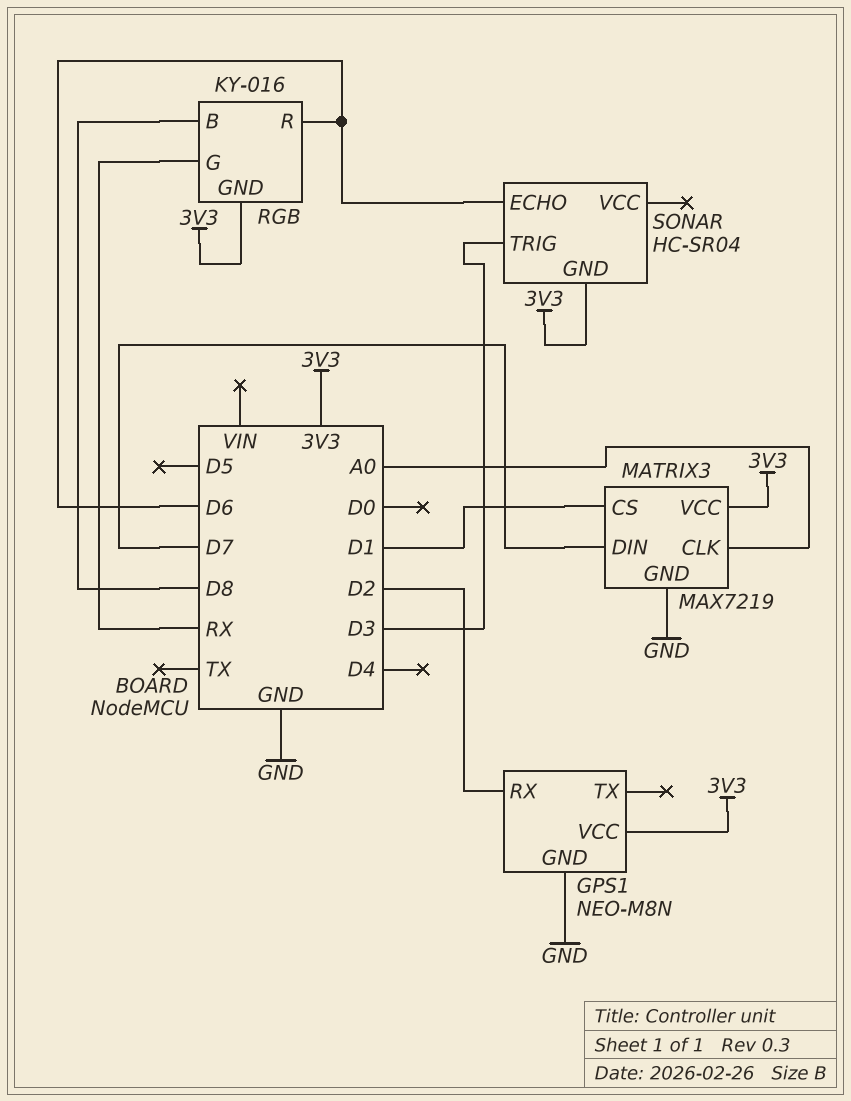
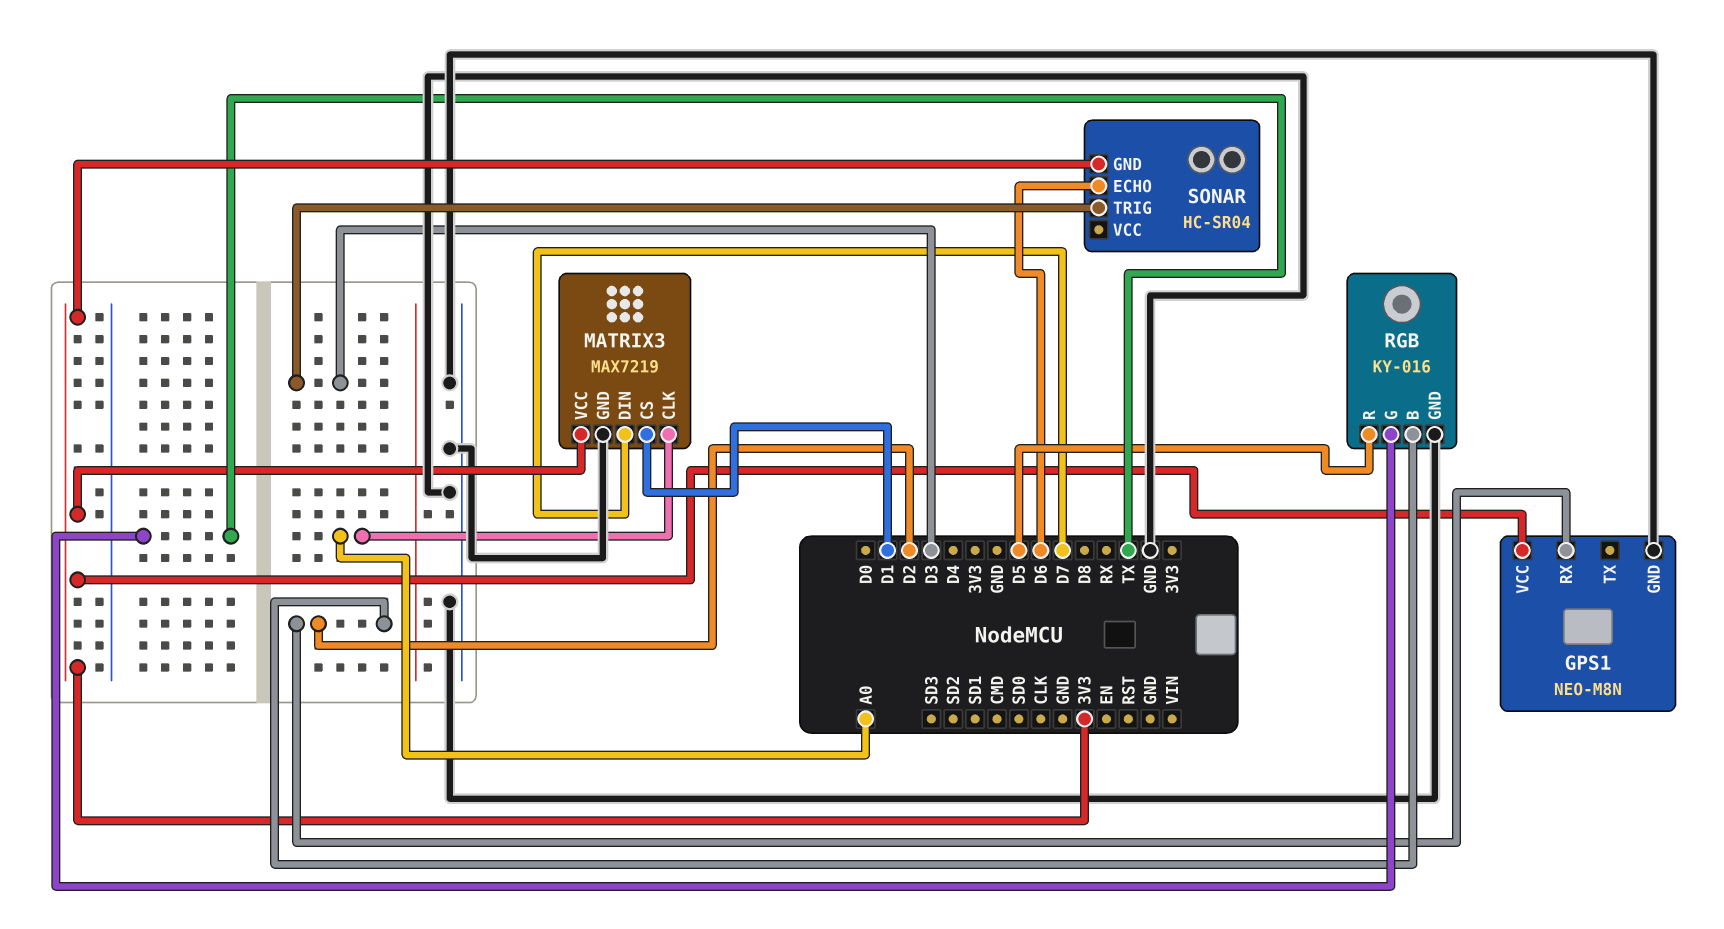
RGB pin B: D8 -> D2
RGB pin G: RX -> TX
RGB pin GND: 3V3 -> GND
RGB pin R: D6 -> D5

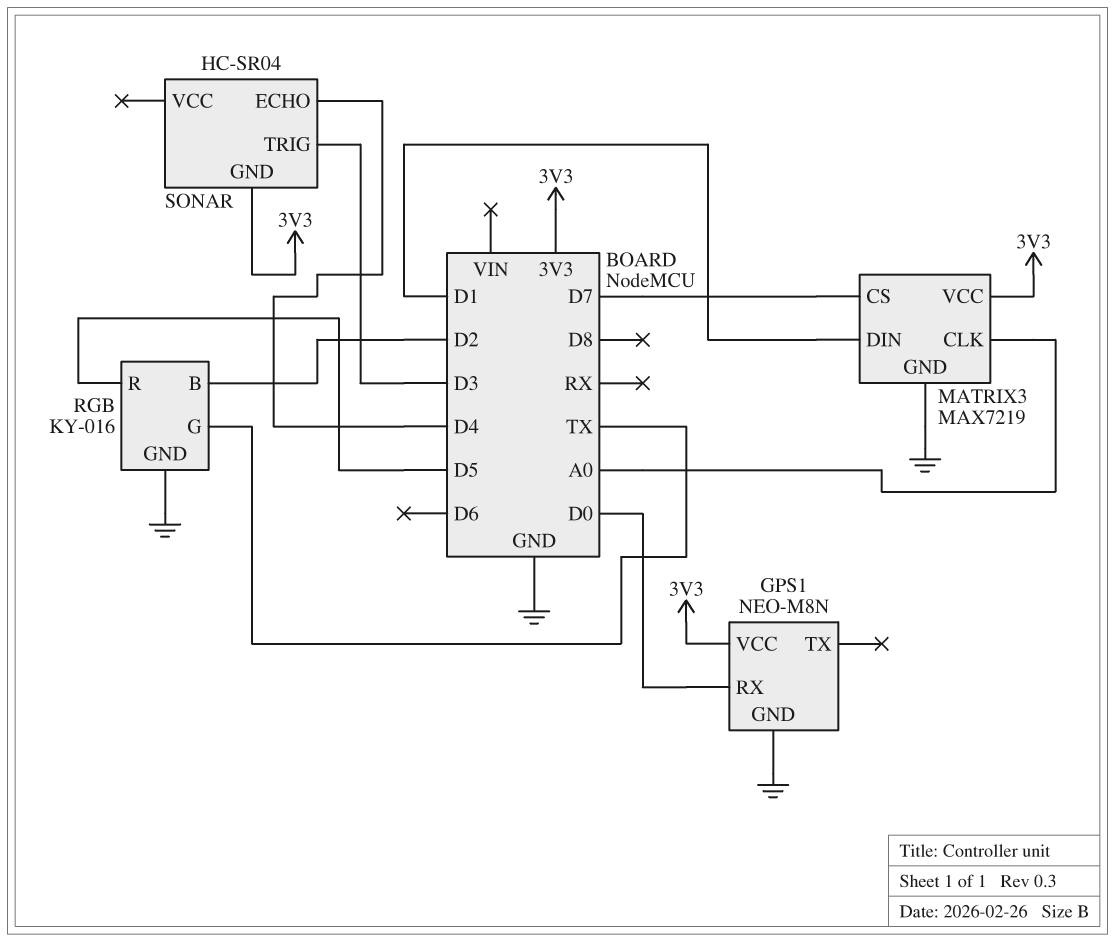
GPS1 pin RX: D2 -> D0
MATRIX3 pin CS: D1 -> D7
MATRIX3 pin DIN: D7 -> D1
SONAR pin ECHO: D6 -> D4

